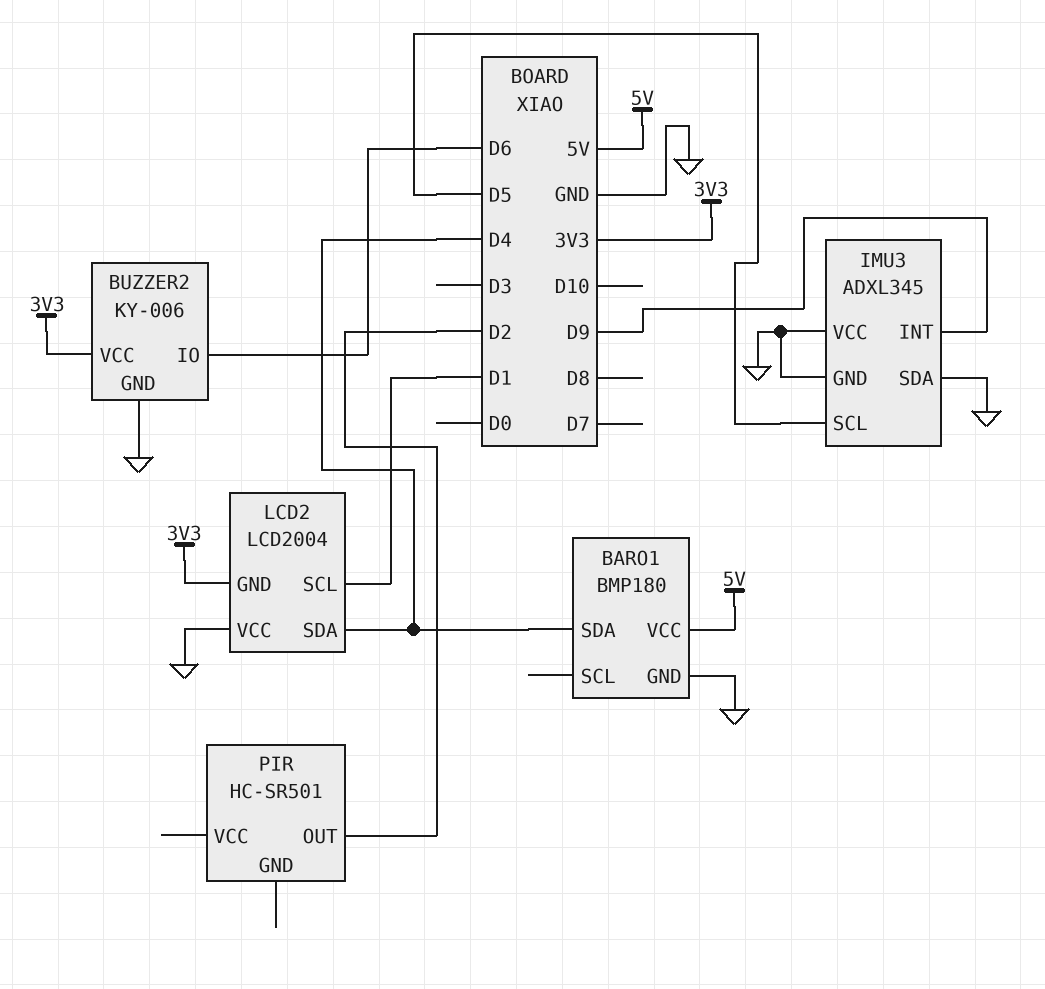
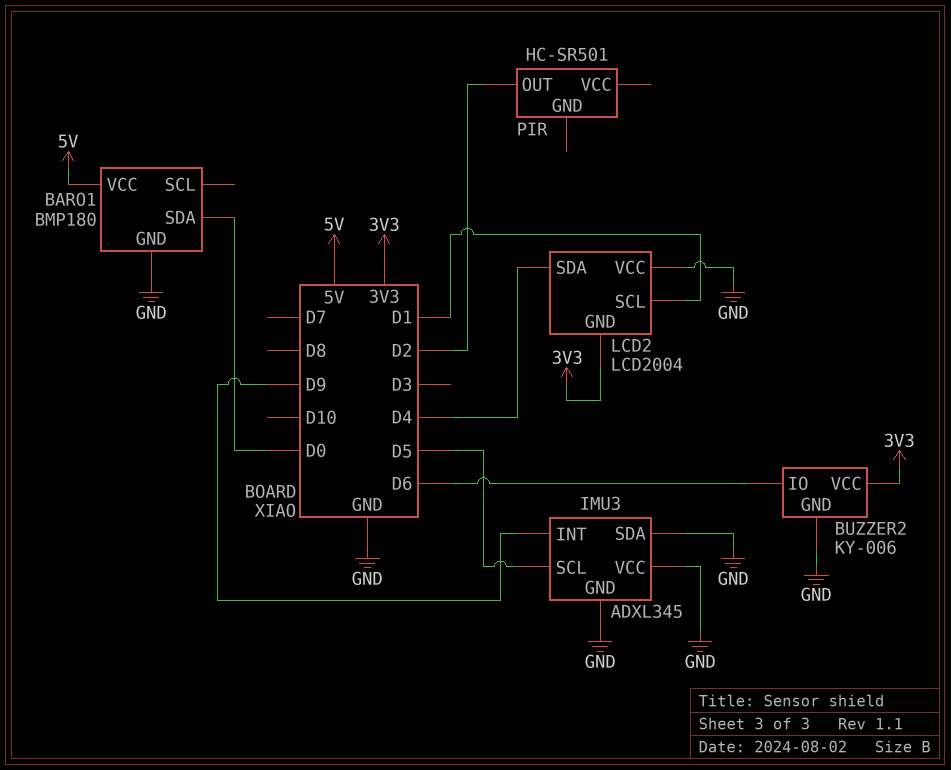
BARO1 pin SDA: D4 -> D0

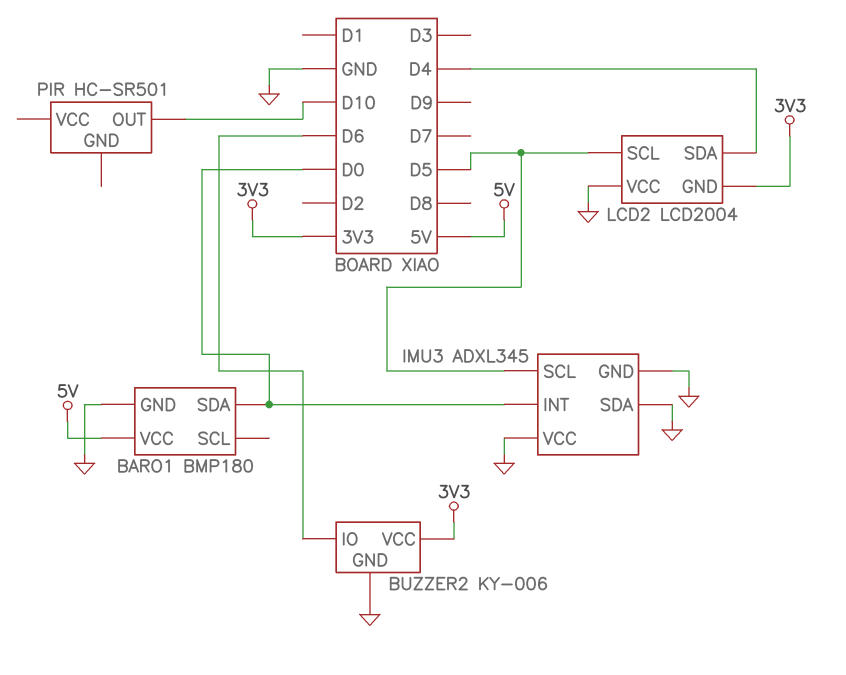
IMU3 pin INT: D9 -> D0
LCD2 pin SCL: D1 -> D5
PIR pin OUT: D2 -> D10

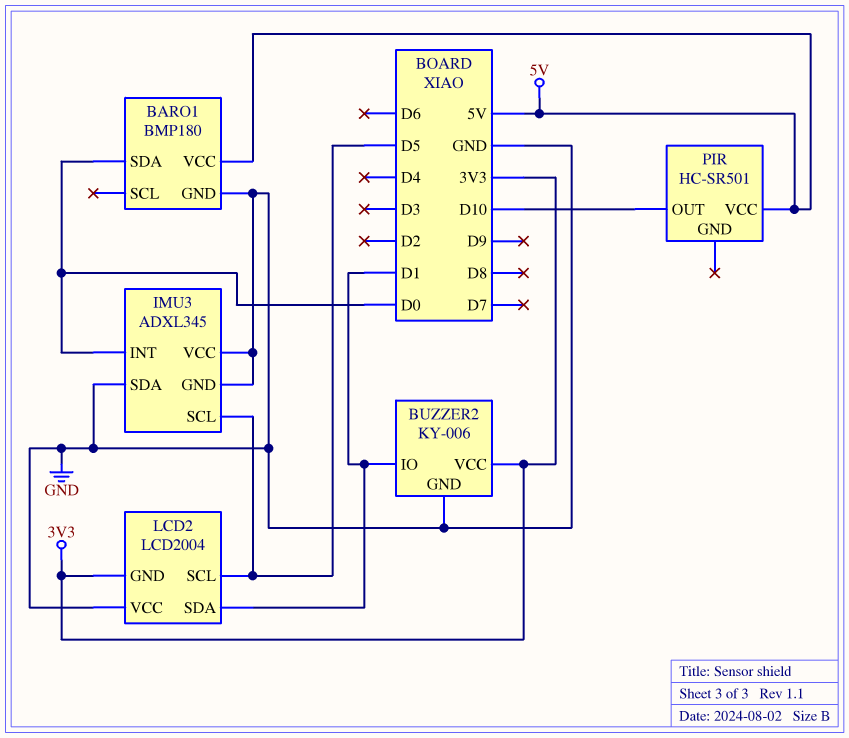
BUZZER2 pin IO: D6 -> D1
LCD2 pin SDA: D4 -> D1
PIR pin VCC: none -> 5V

